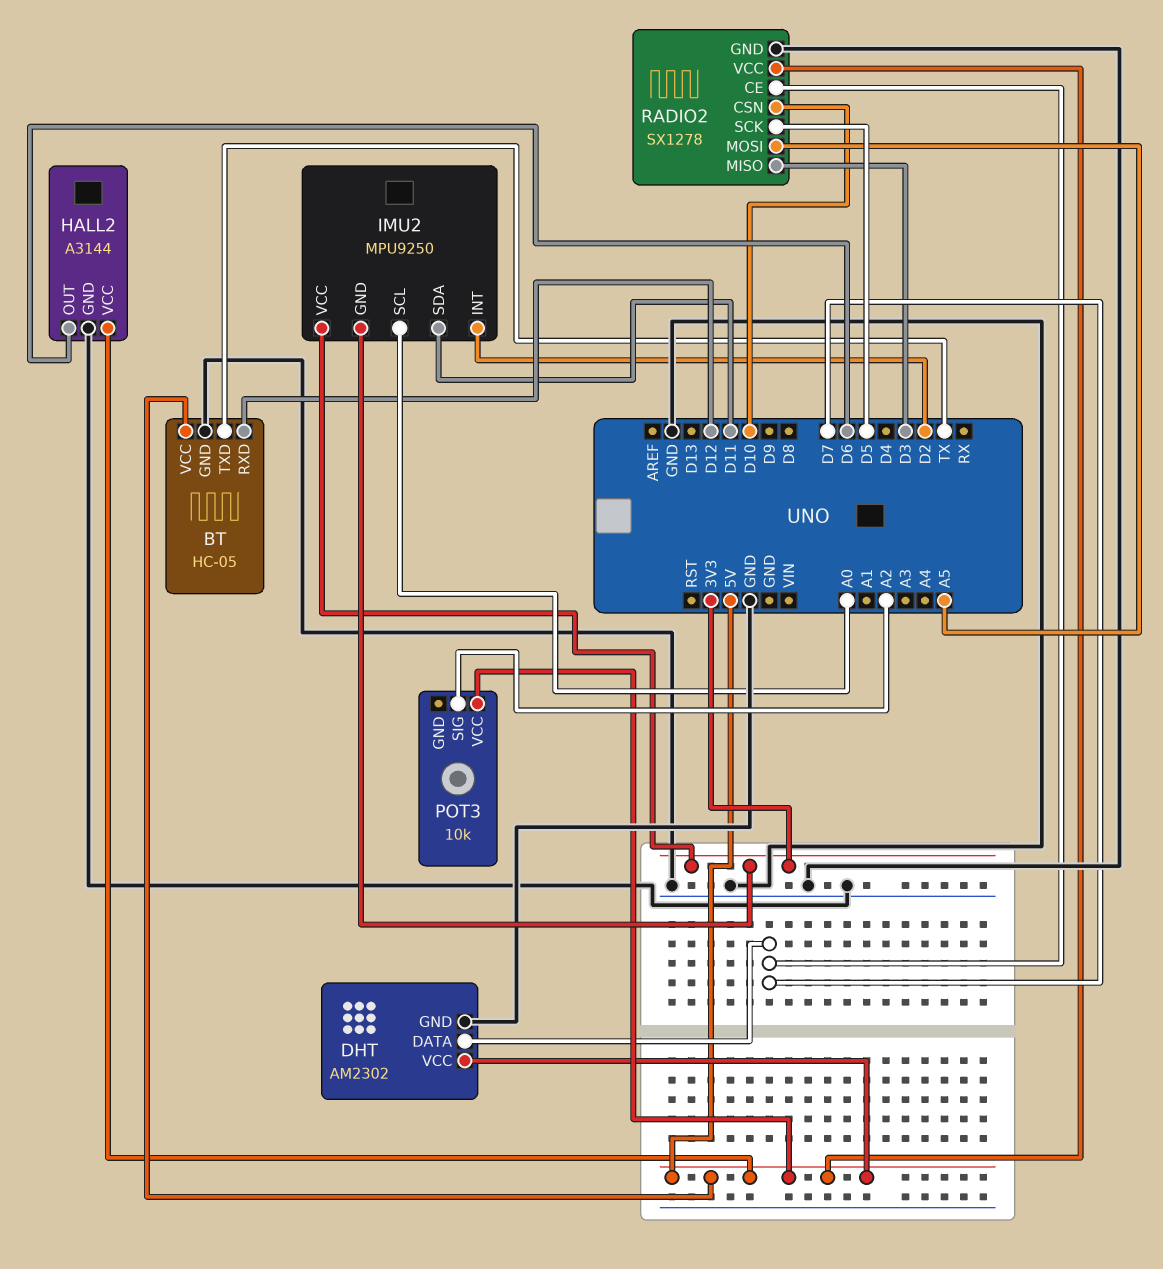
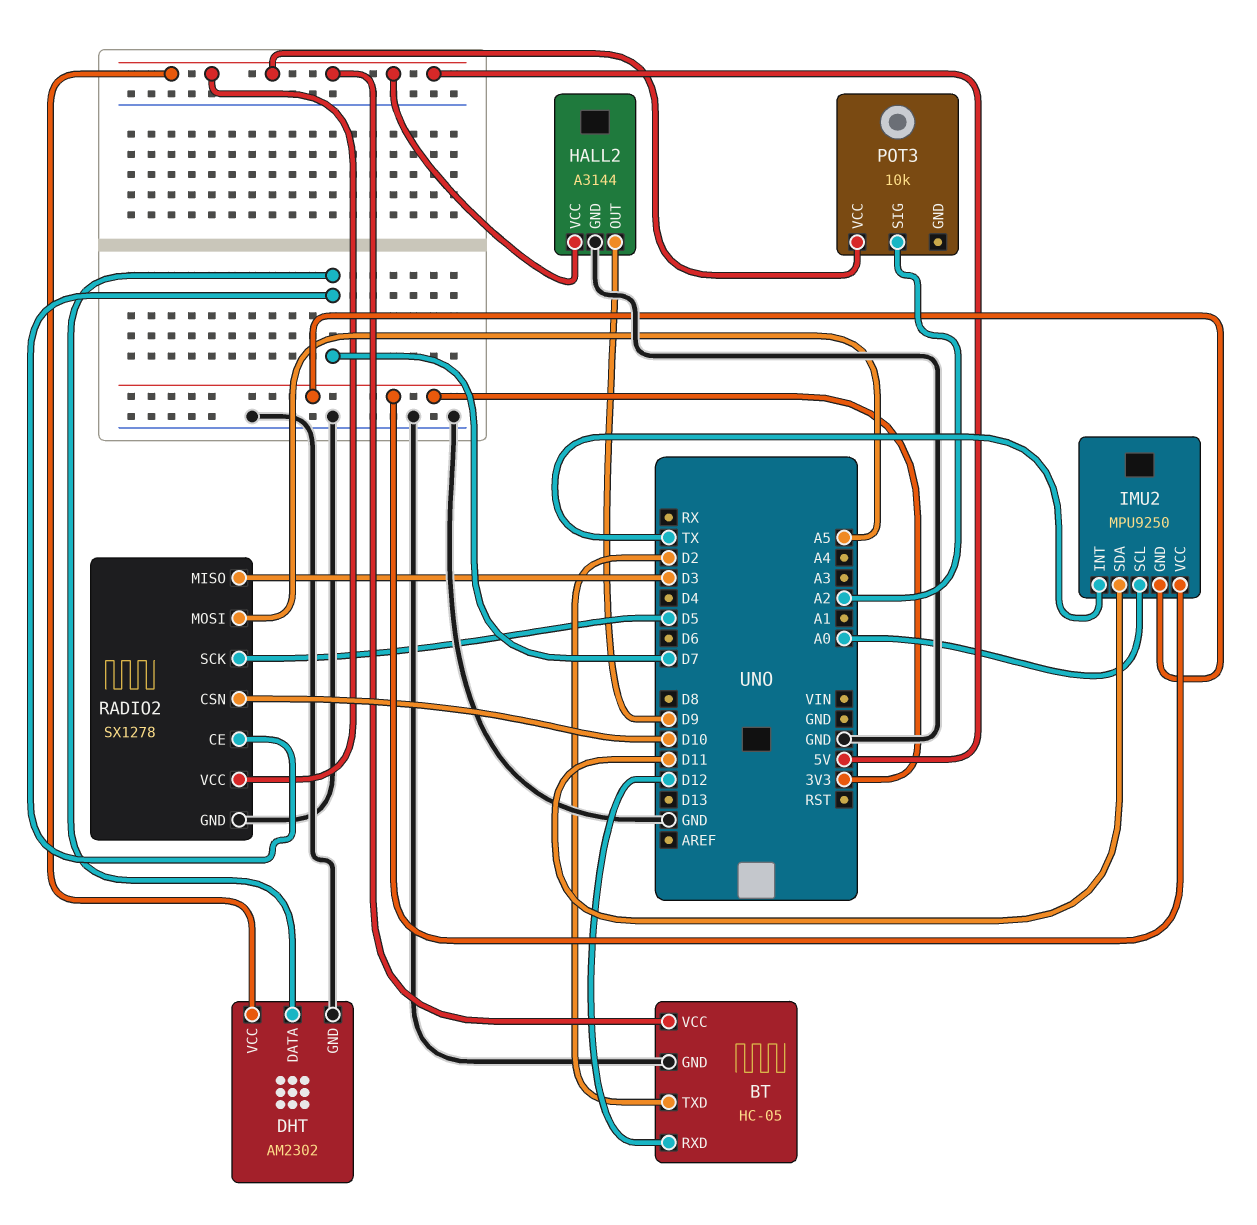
BT pin TXD: TX -> D2
HALL2 pin OUT: D6 -> D9
IMU2 pin INT: D2 -> TX

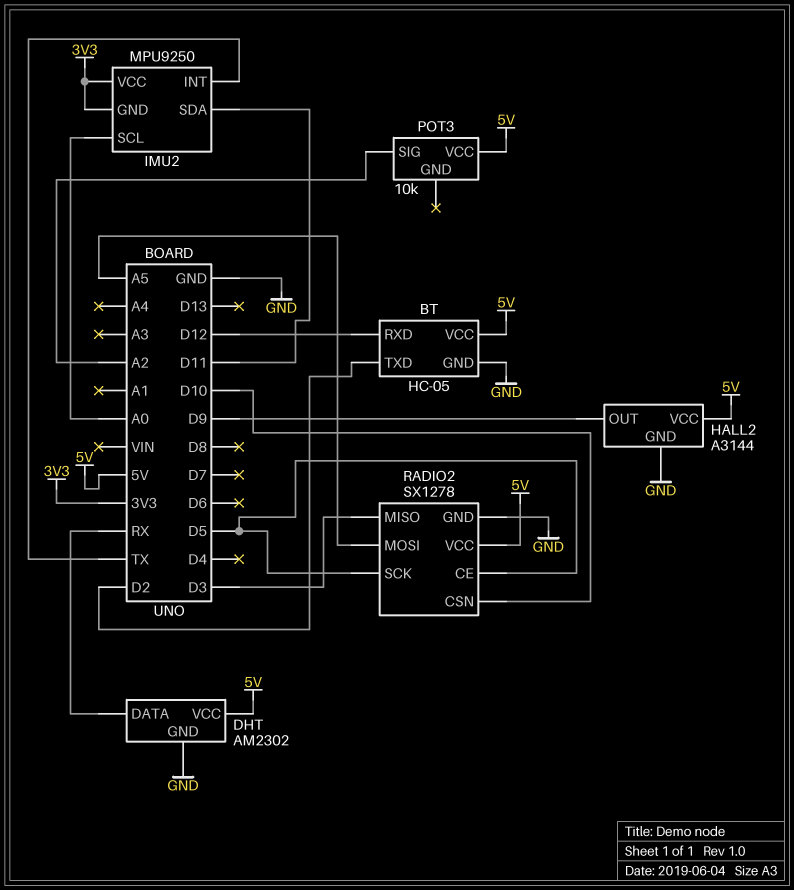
DHT pin DATA: D7 -> RX
RADIO2 pin CE: D7 -> D5

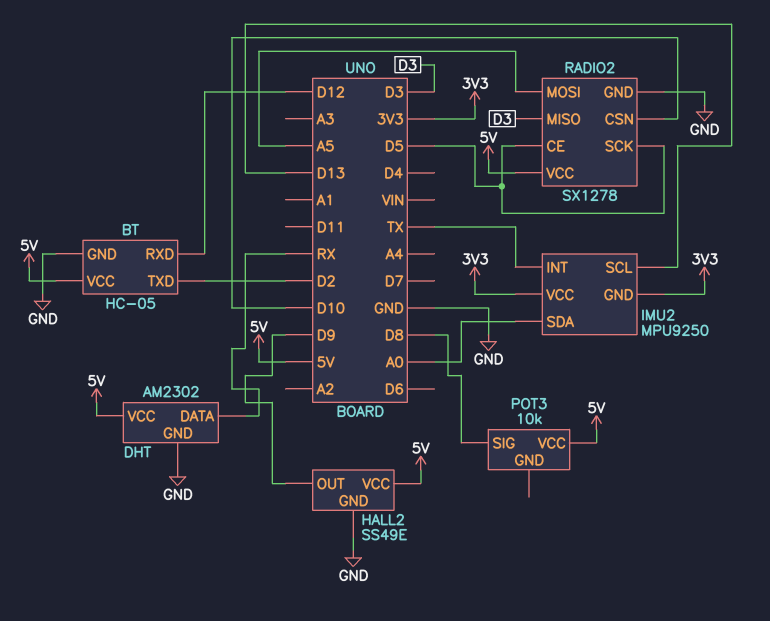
HALL2: A3144 -> SS49E
IMU2 pin SCL: A0 -> D13
IMU2 pin SDA: D11 -> A0
POT3 pin SIG: A2 -> D8

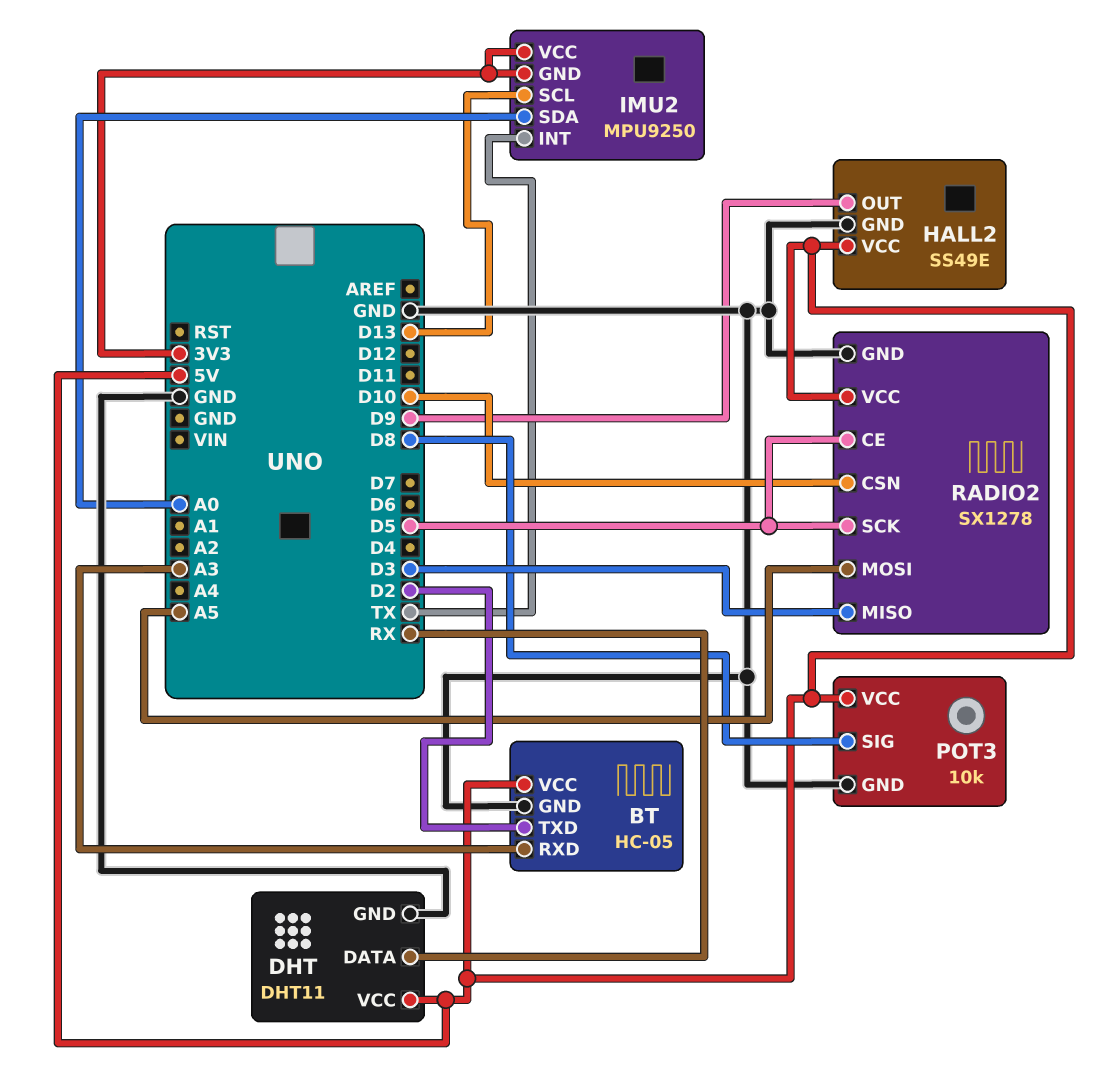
BT pin RXD: D12 -> A3
DHT: AM2302 -> DHT11
POT3 pin GND: none -> GND

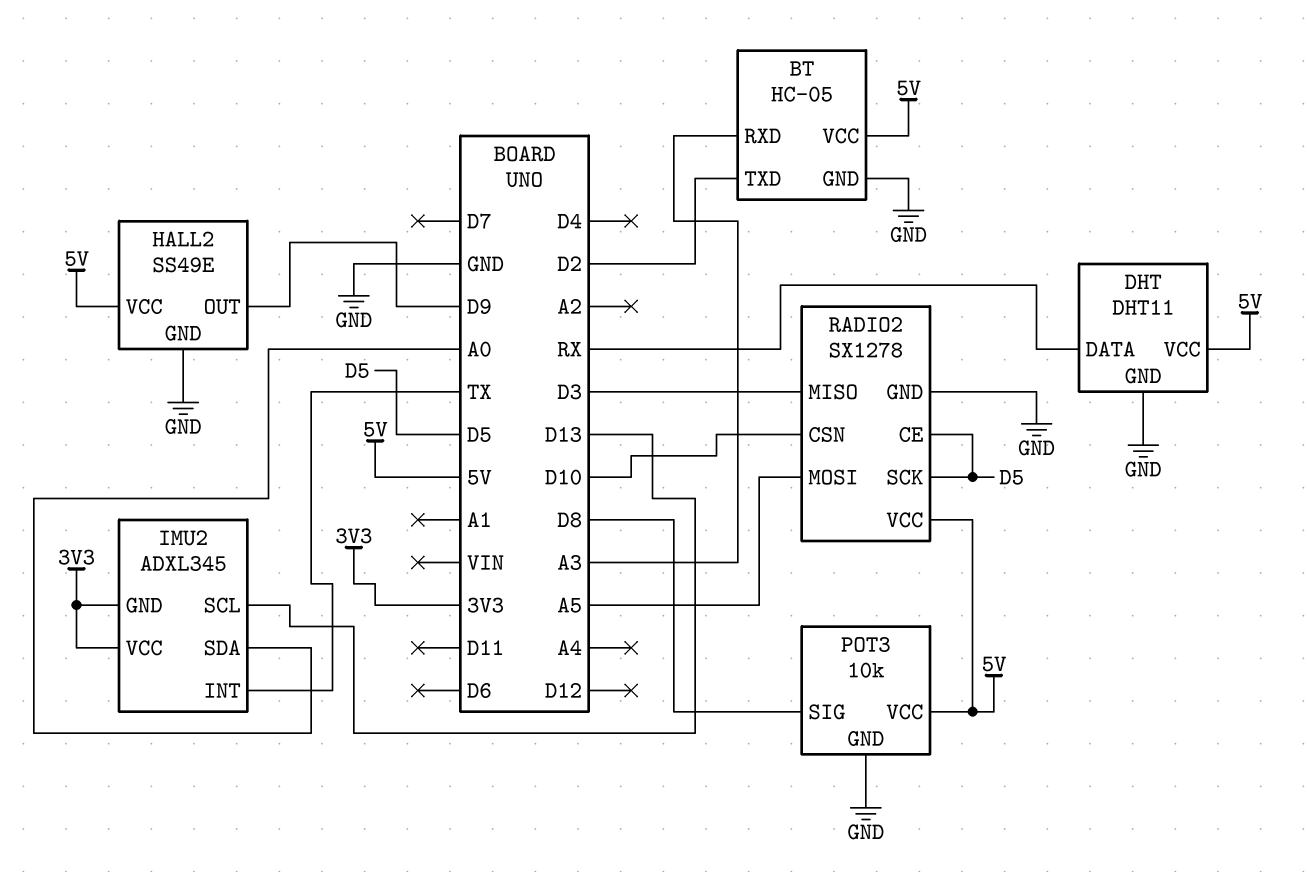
IMU2: MPU9250 -> ADXL345

